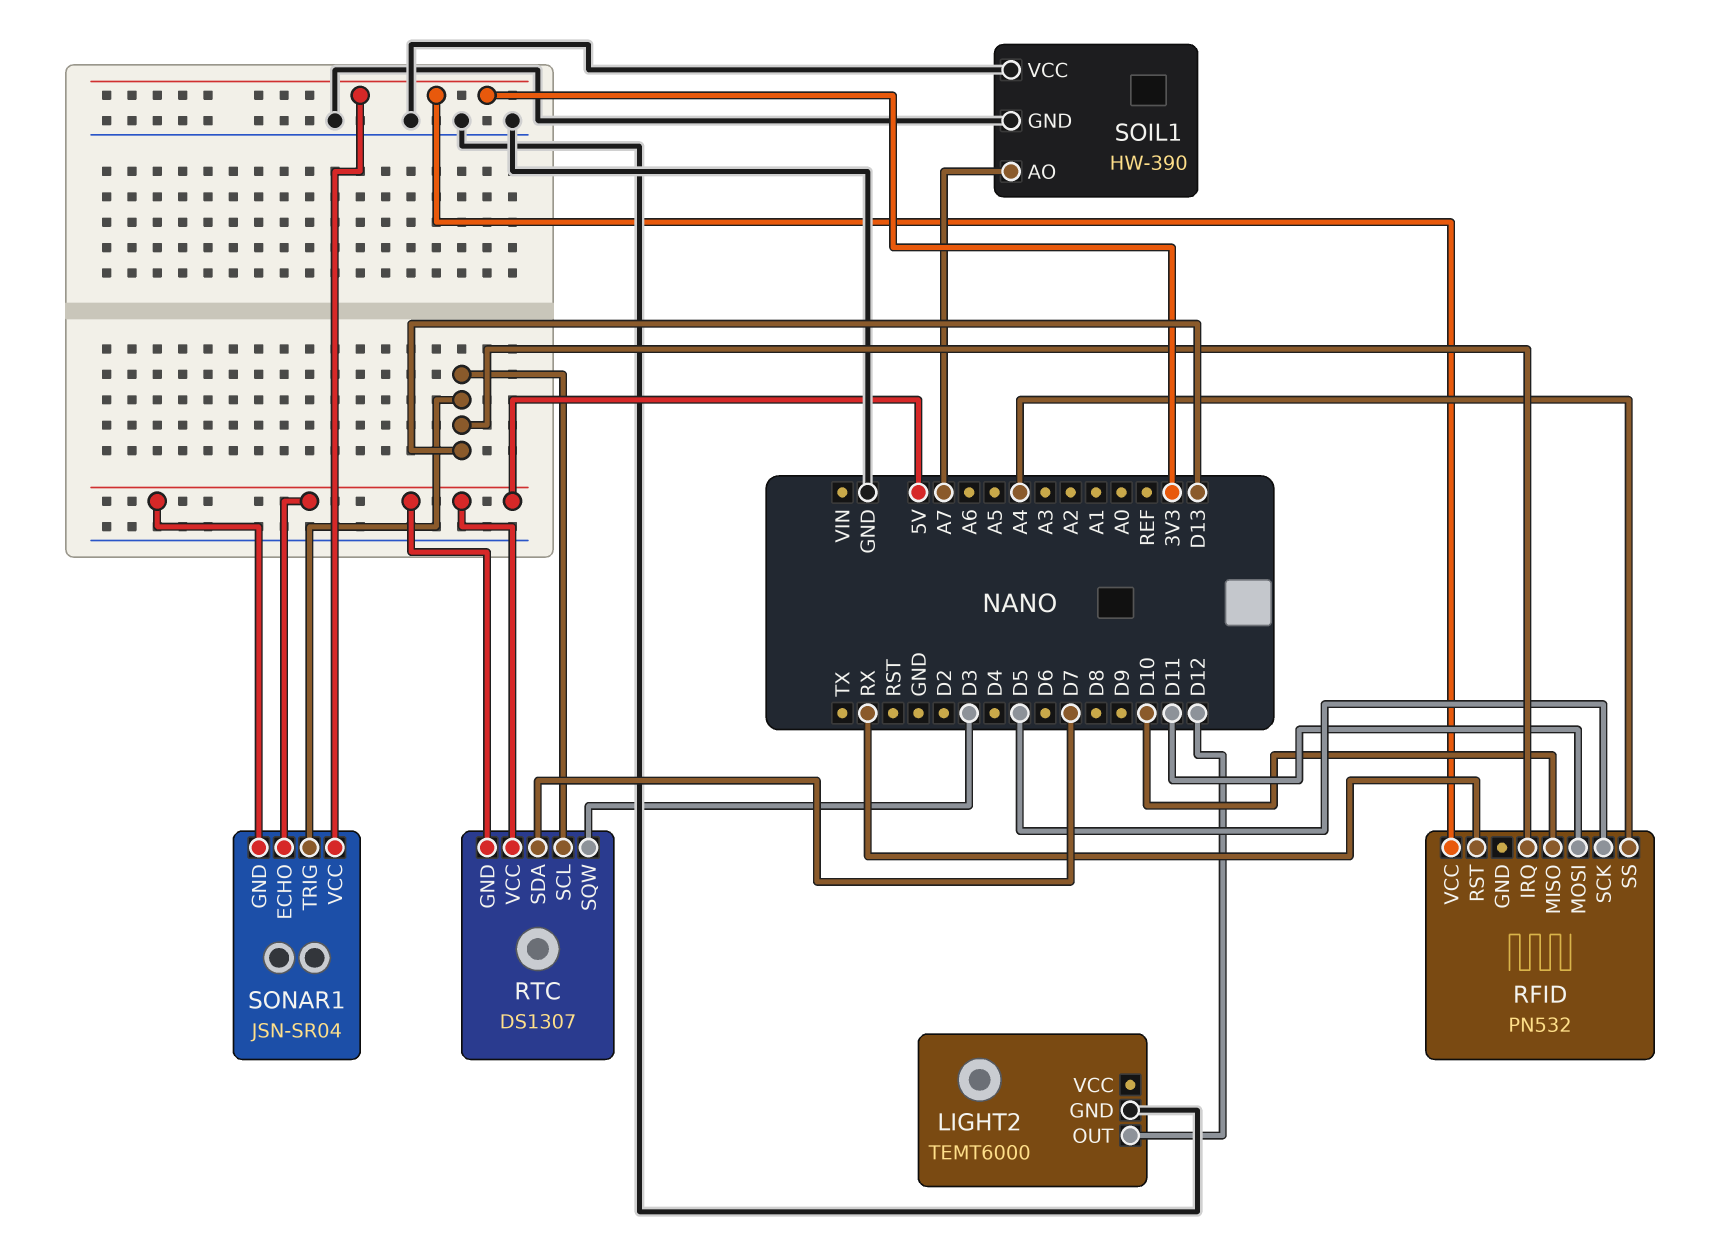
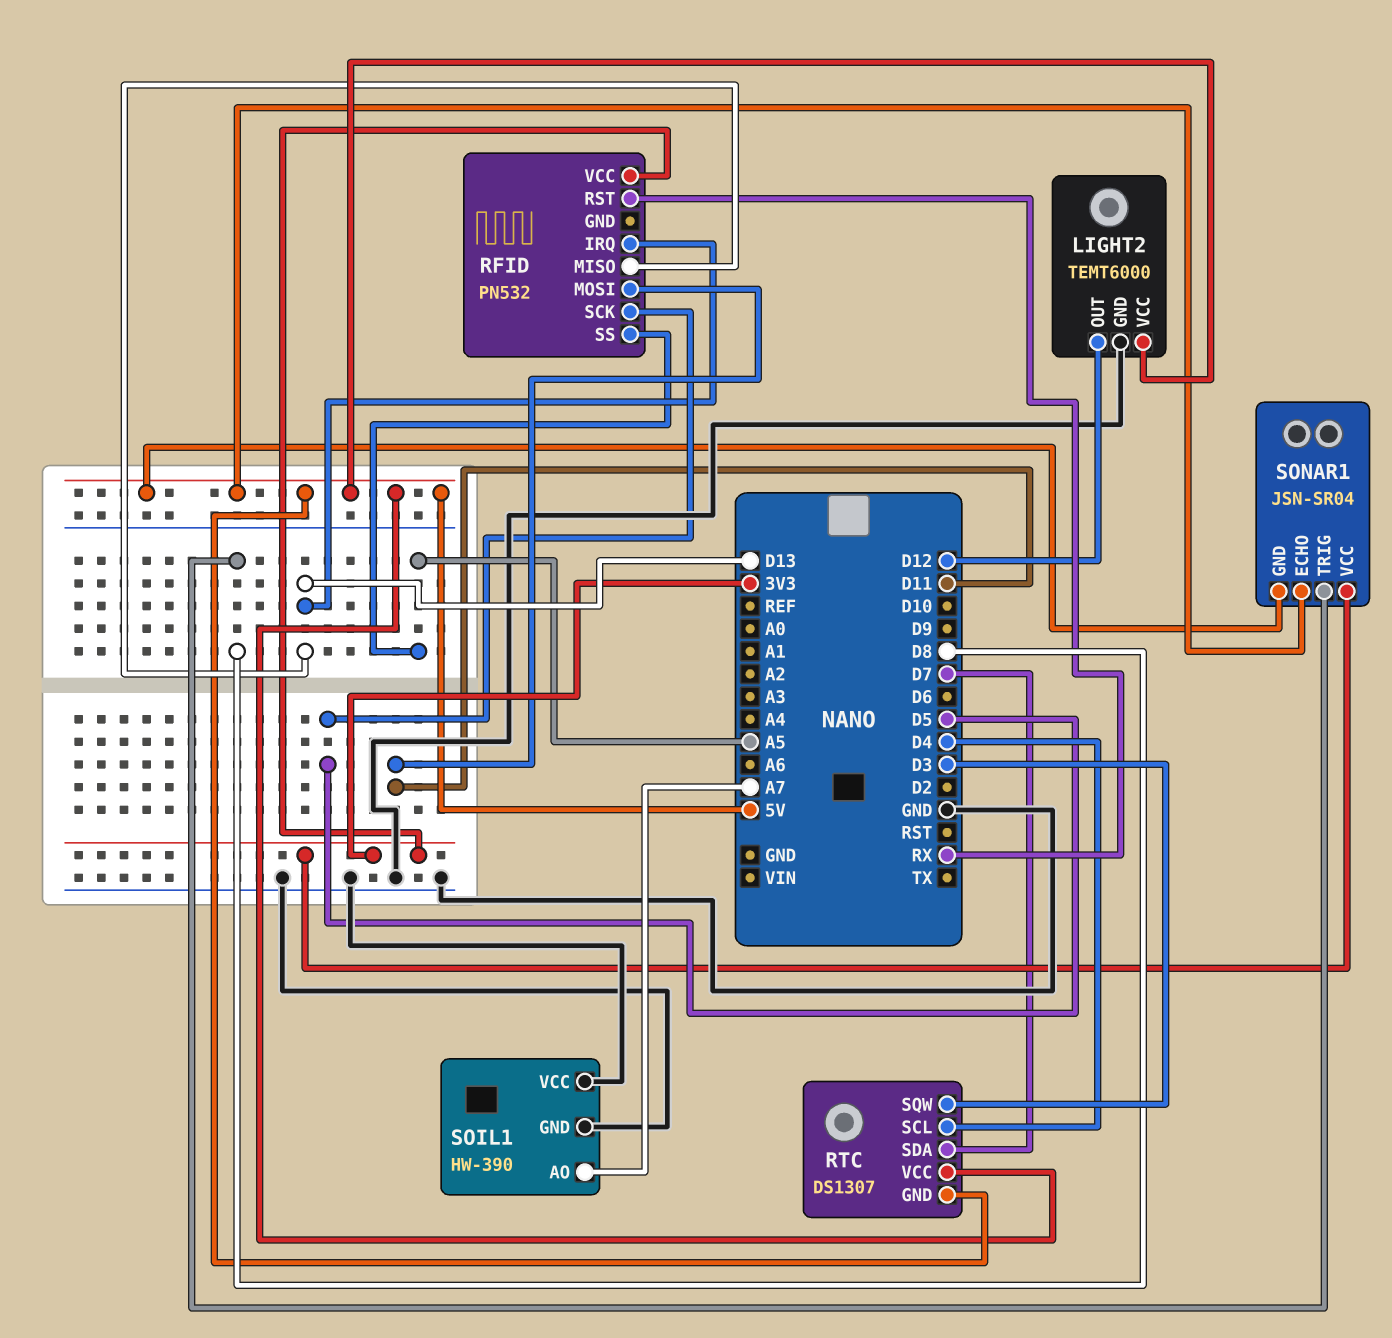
LIGHT2 pin VCC: none -> 5V
RFID pin MISO: D10 -> D13
RFID pin SS: A4 -> A5
RTC pin SCL: D13 -> D4
SONAR1 pin TRIG: D13 -> D8

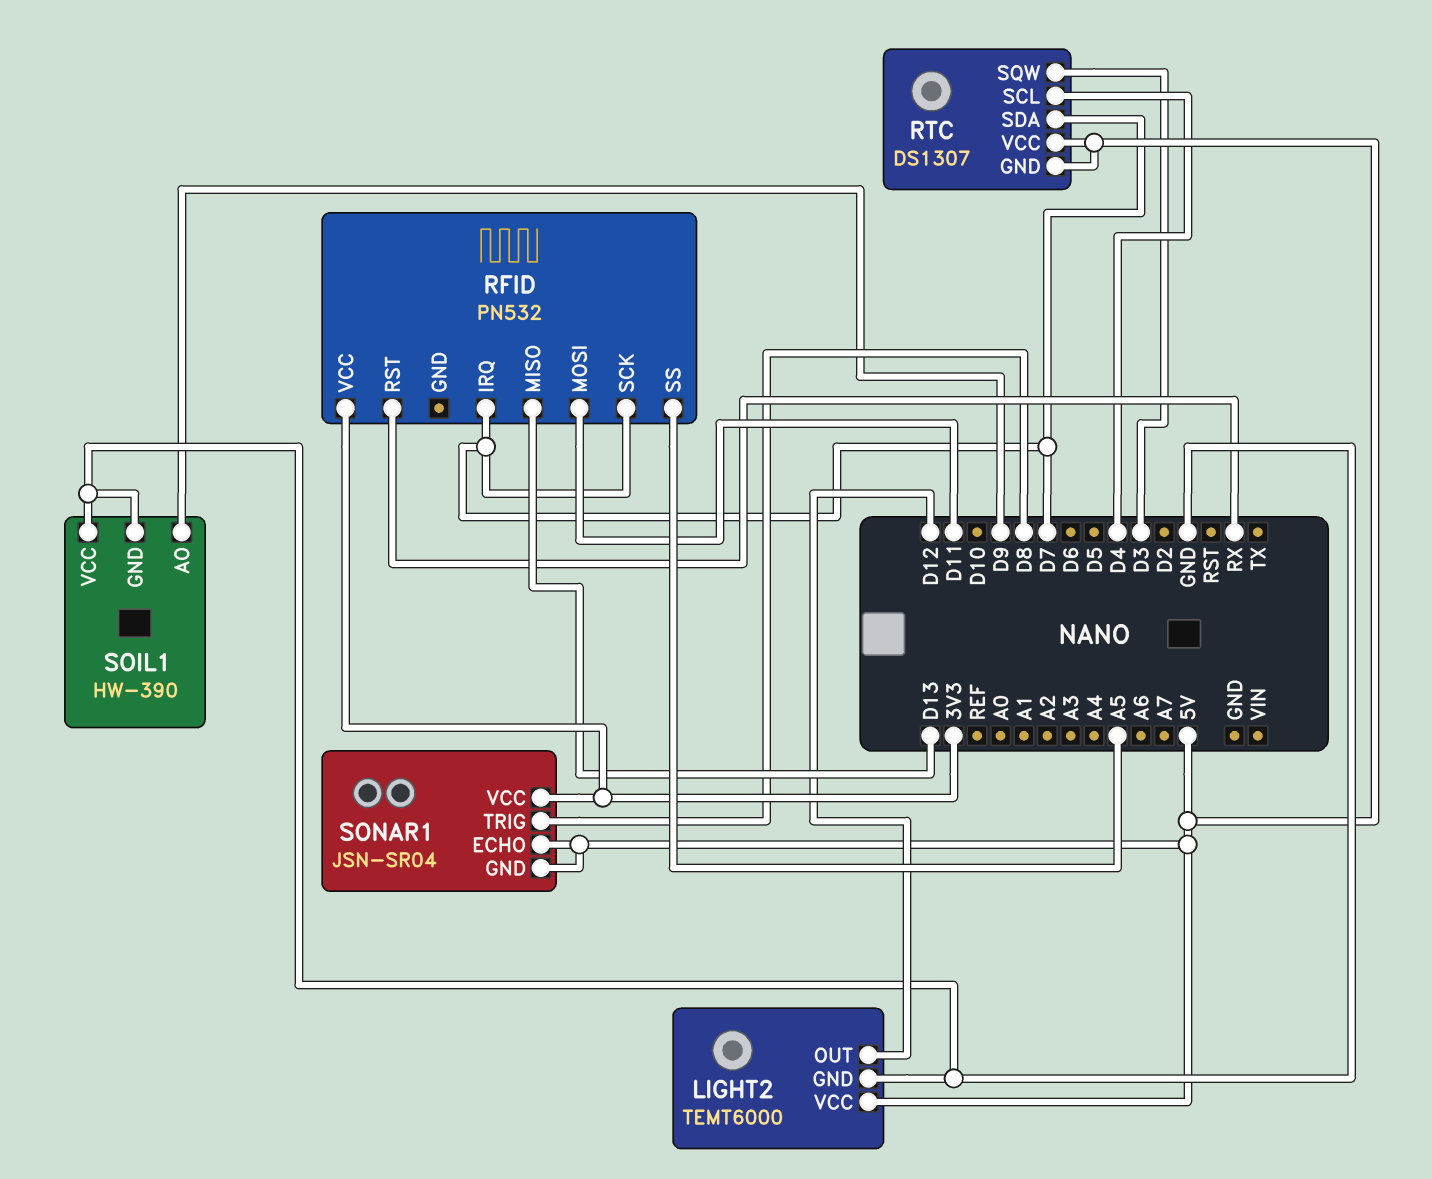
RFID pin IRQ: D13 -> D7
RFID pin SCK: D5 -> D7
SOIL1 pin AO: A7 -> D9

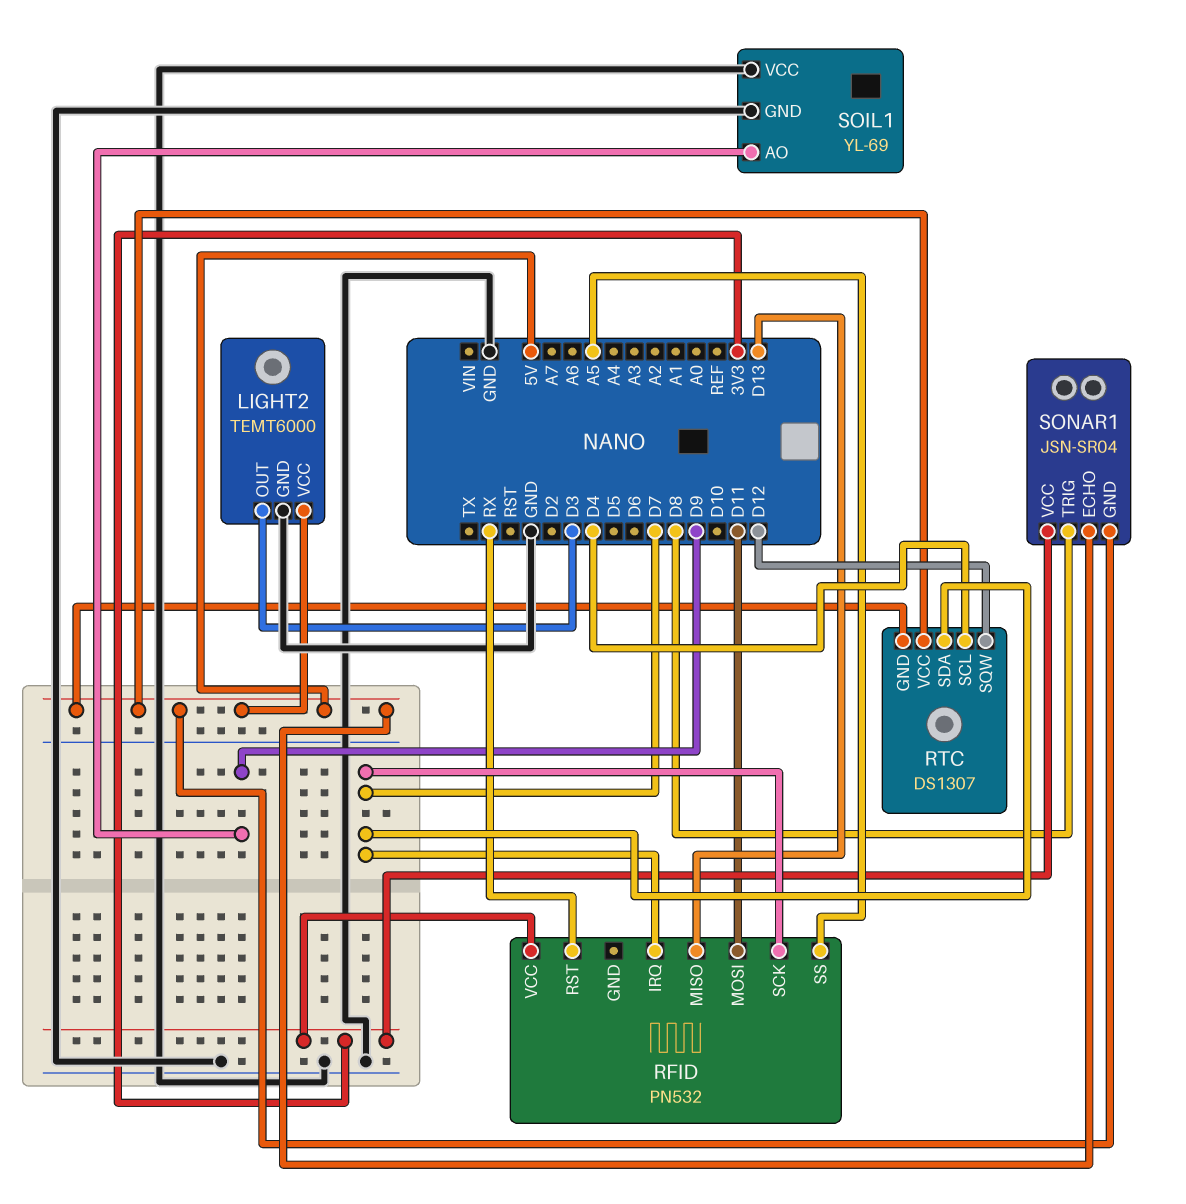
LIGHT2 pin OUT: D12 -> D3
RTC pin SQW: D3 -> D12
SOIL1: HW-390 -> YL-69

